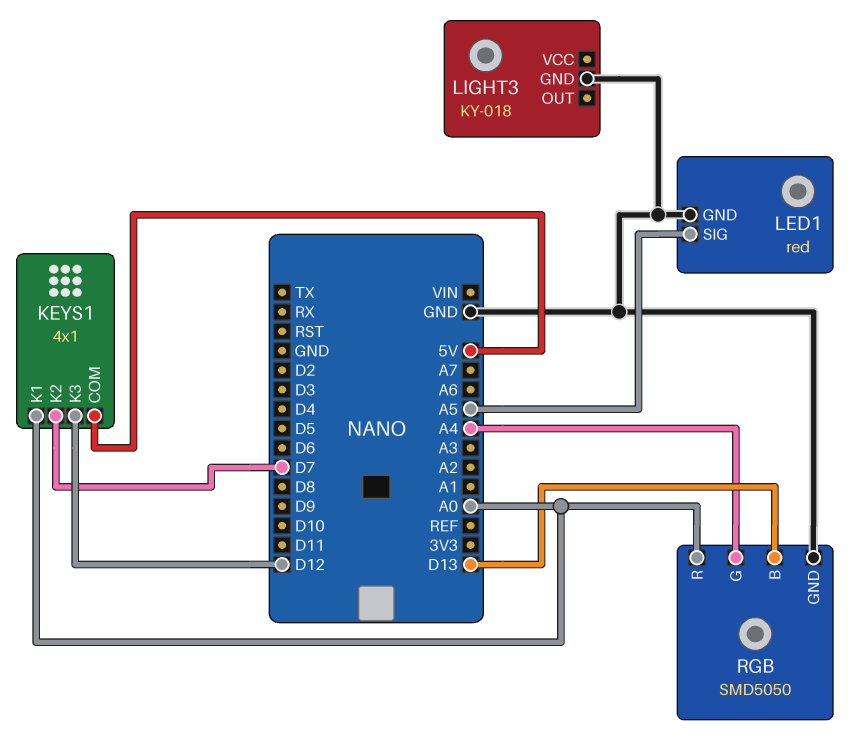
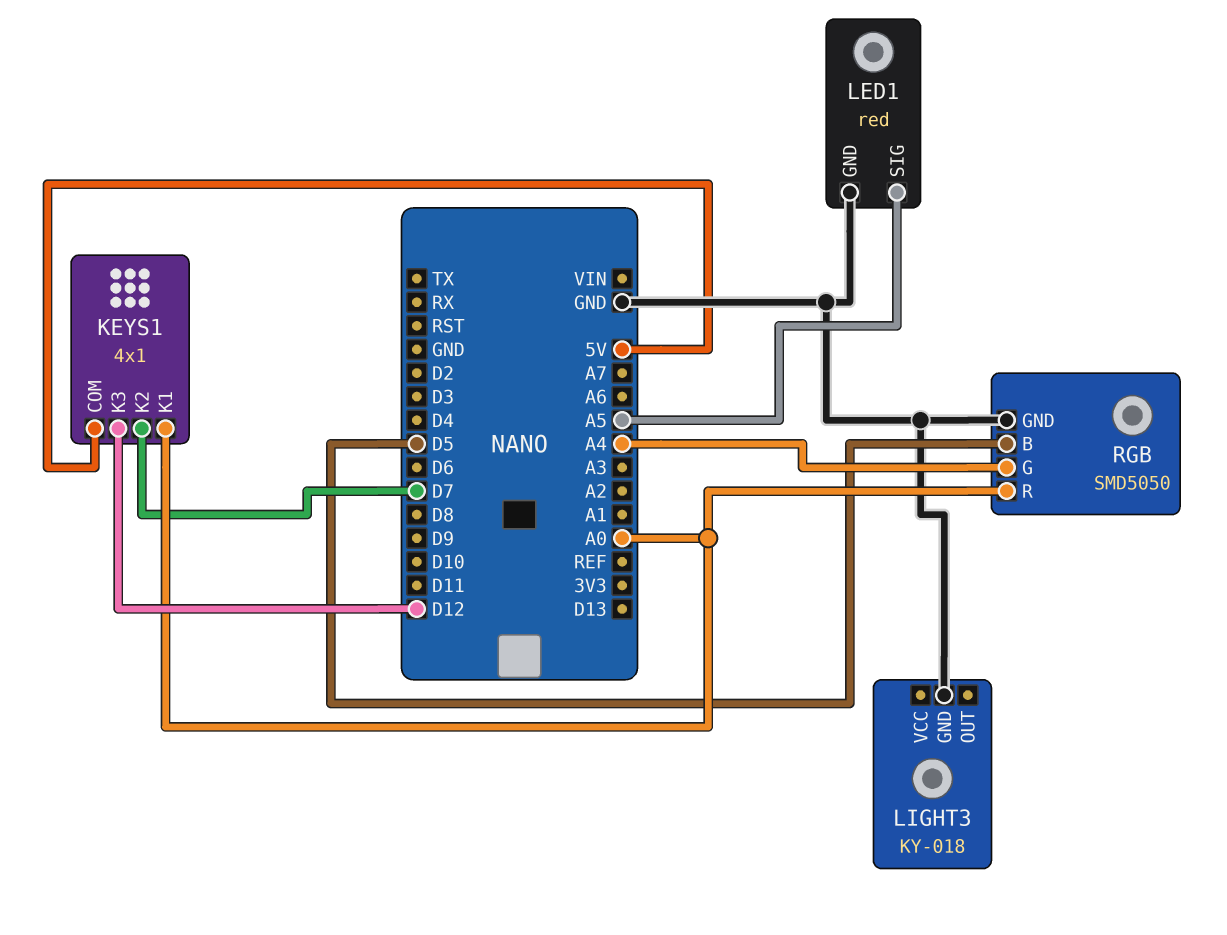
RGB pin B: D13 -> D5

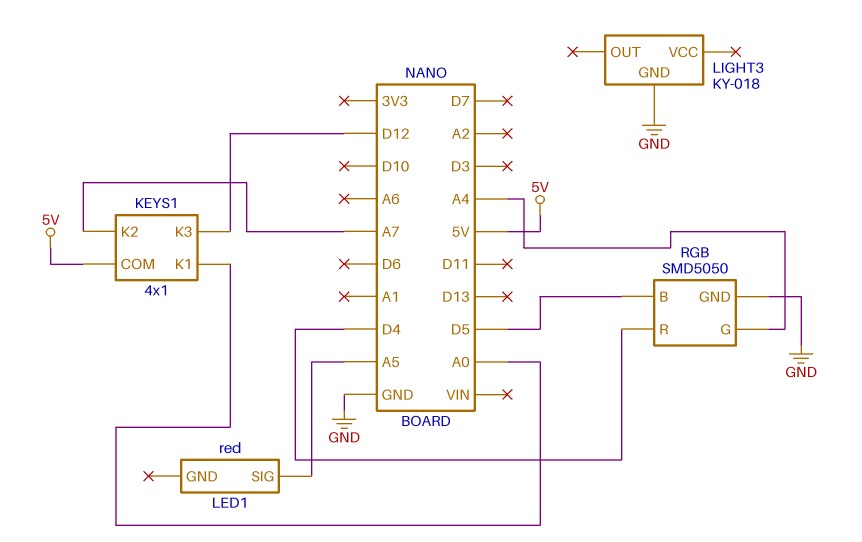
KEYS1 pin K2: D7 -> A7
LED1 pin GND: GND -> none
RGB pin R: A0 -> D4

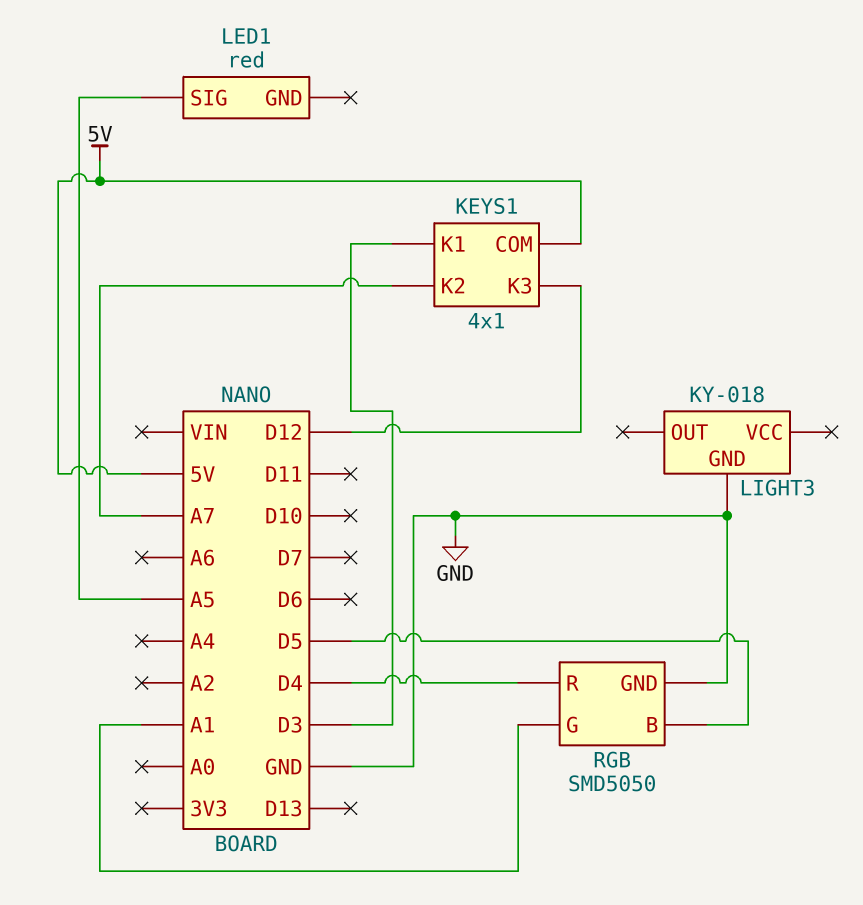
KEYS1 pin K1: A0 -> D3
RGB pin G: A4 -> A1

